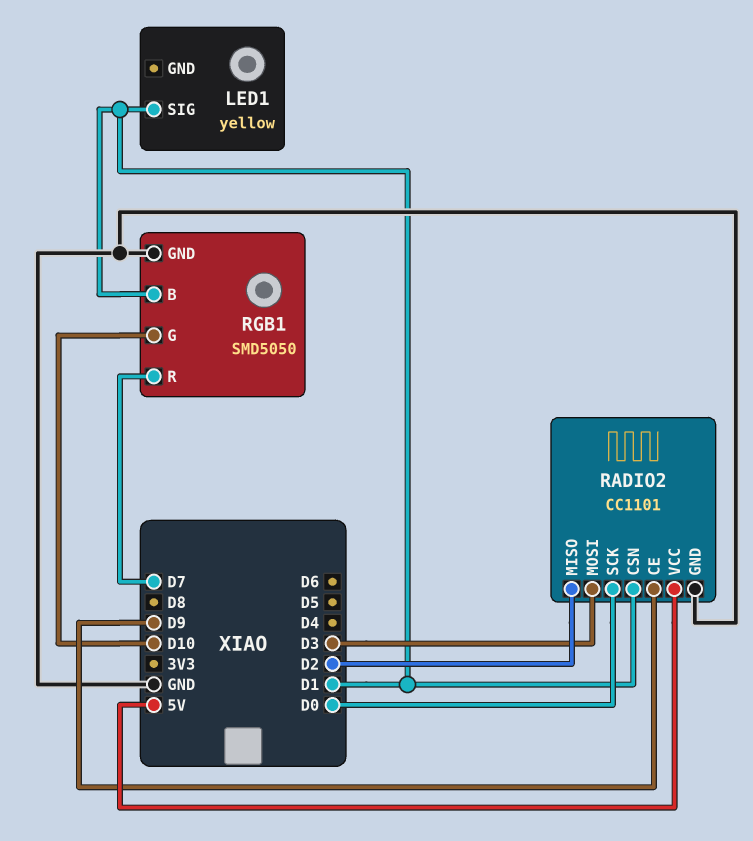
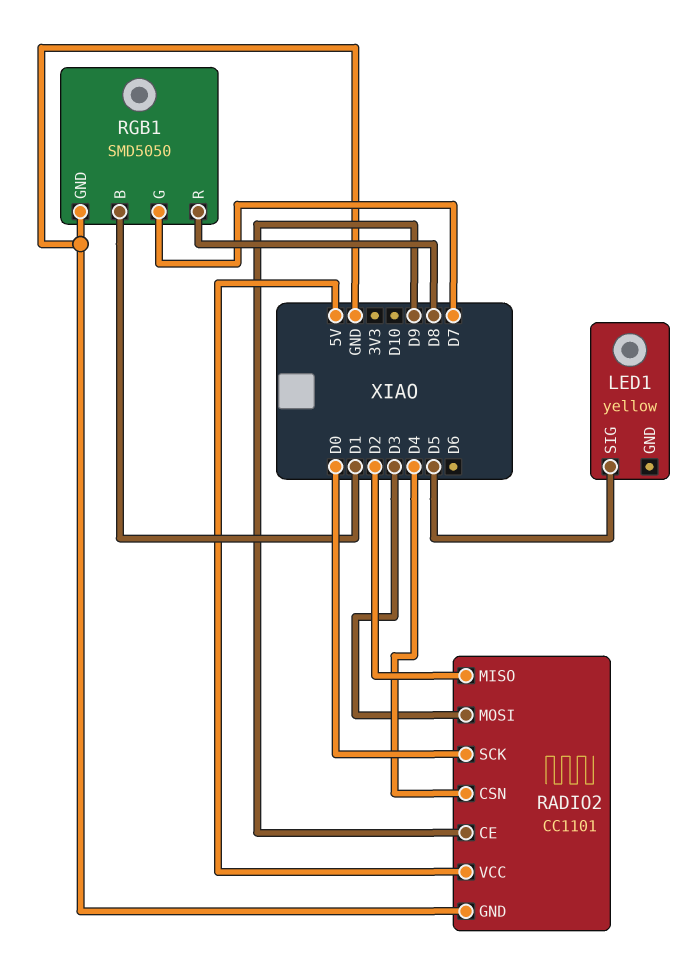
LED1 pin SIG: D1 -> D5
RADIO2 pin CSN: D1 -> D4
RGB1 pin G: D10 -> D7
RGB1 pin R: D7 -> D8

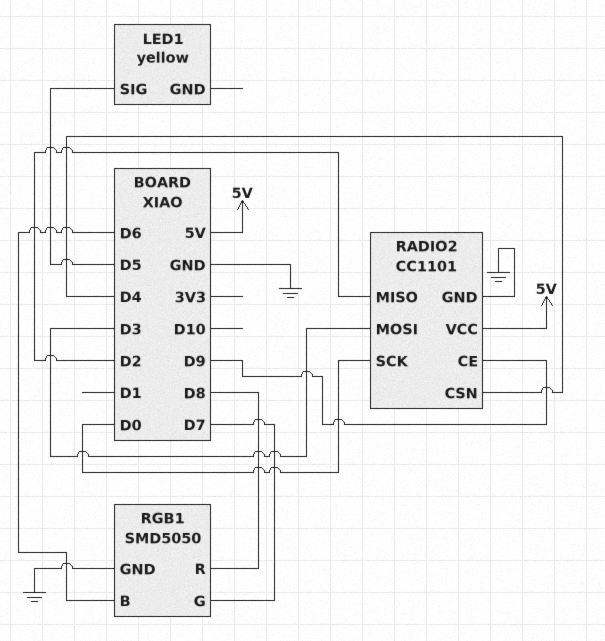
RGB1 pin B: D1 -> D6

